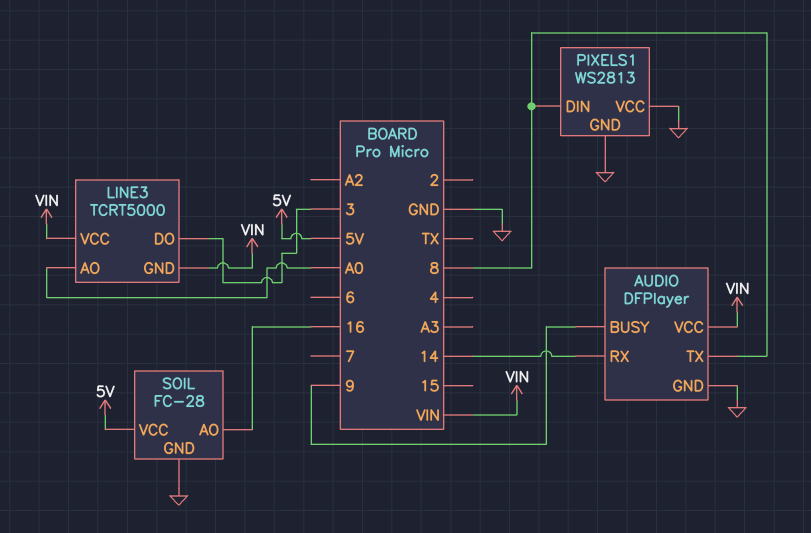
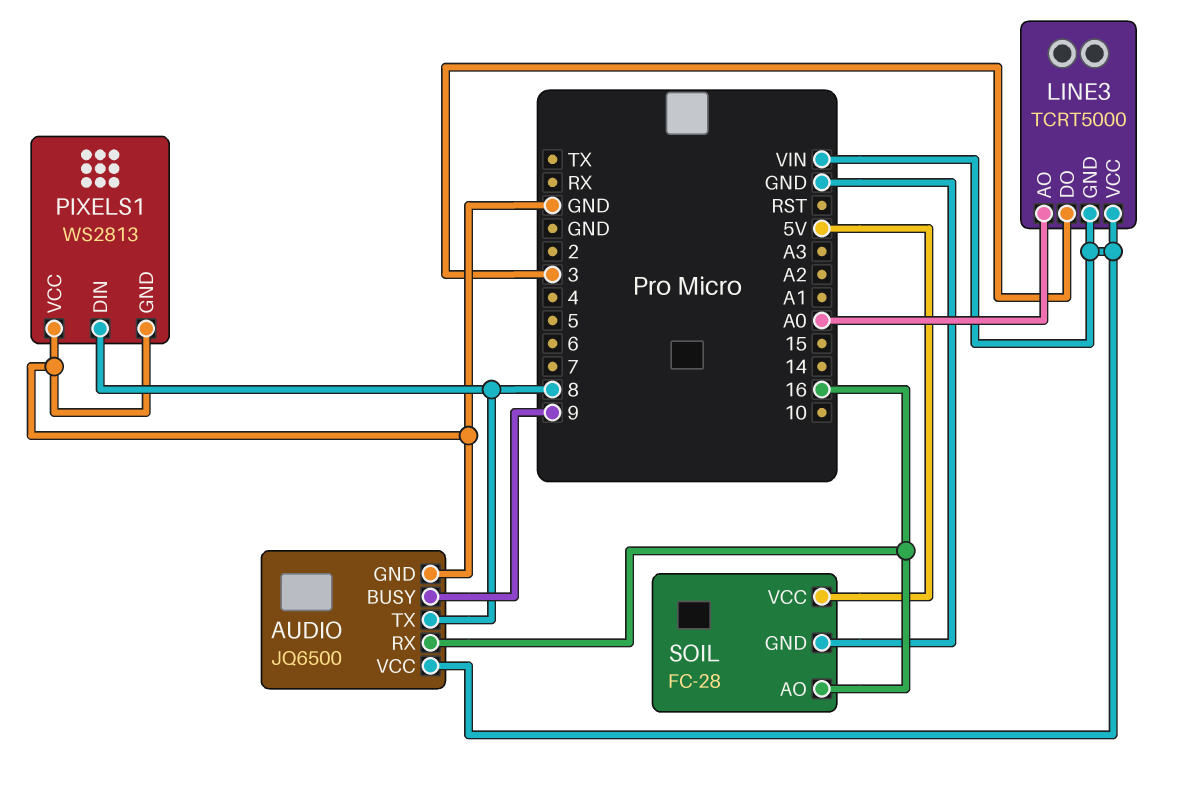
AUDIO: DFPlayer -> JQ6500
AUDIO pin RX: 14 -> 16

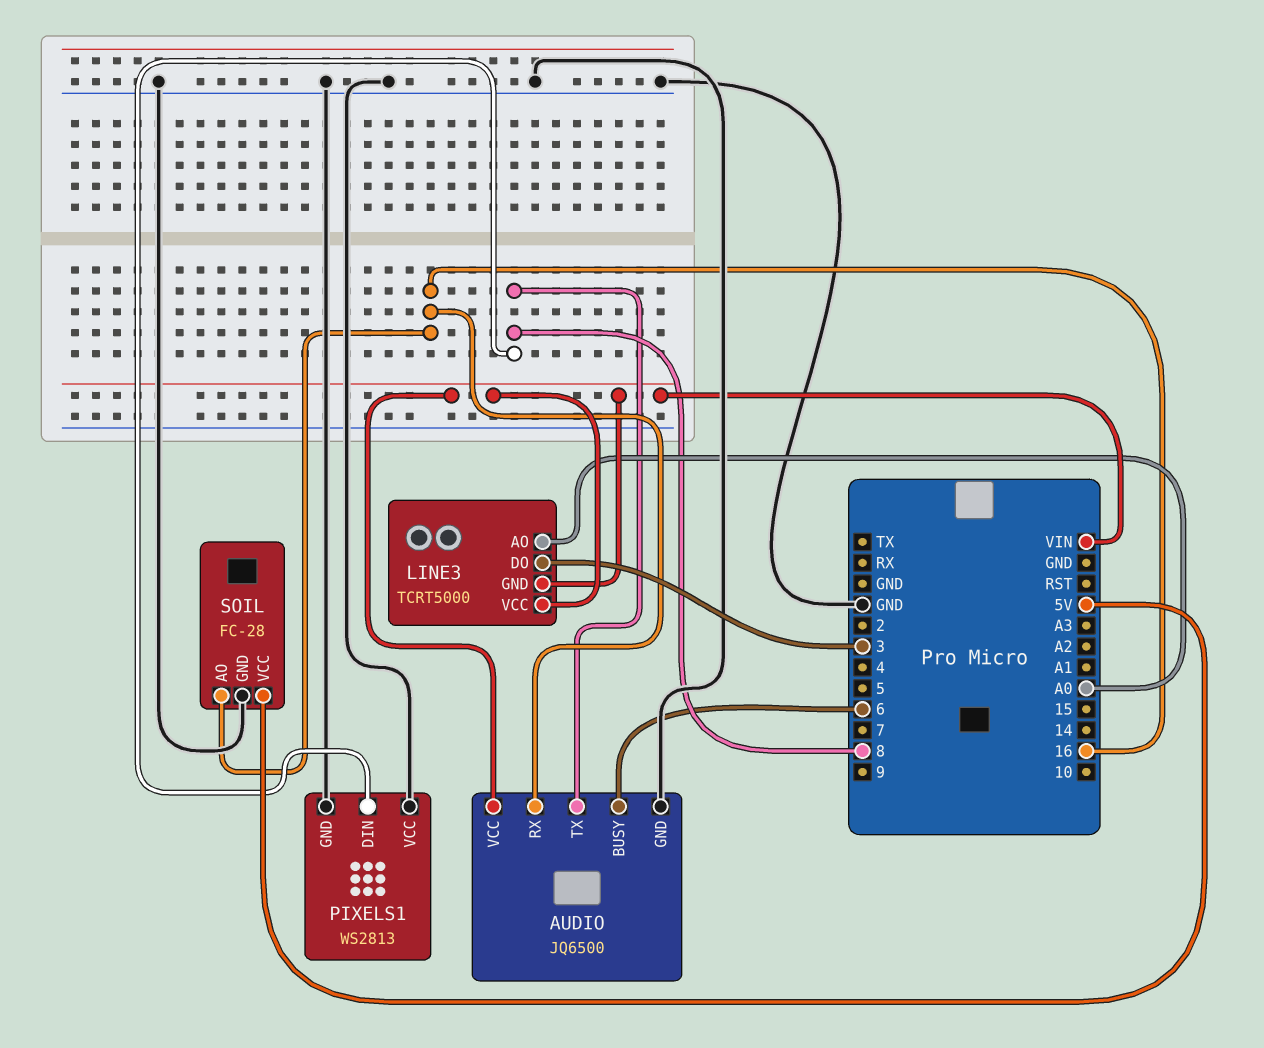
AUDIO pin BUSY: 9 -> 6

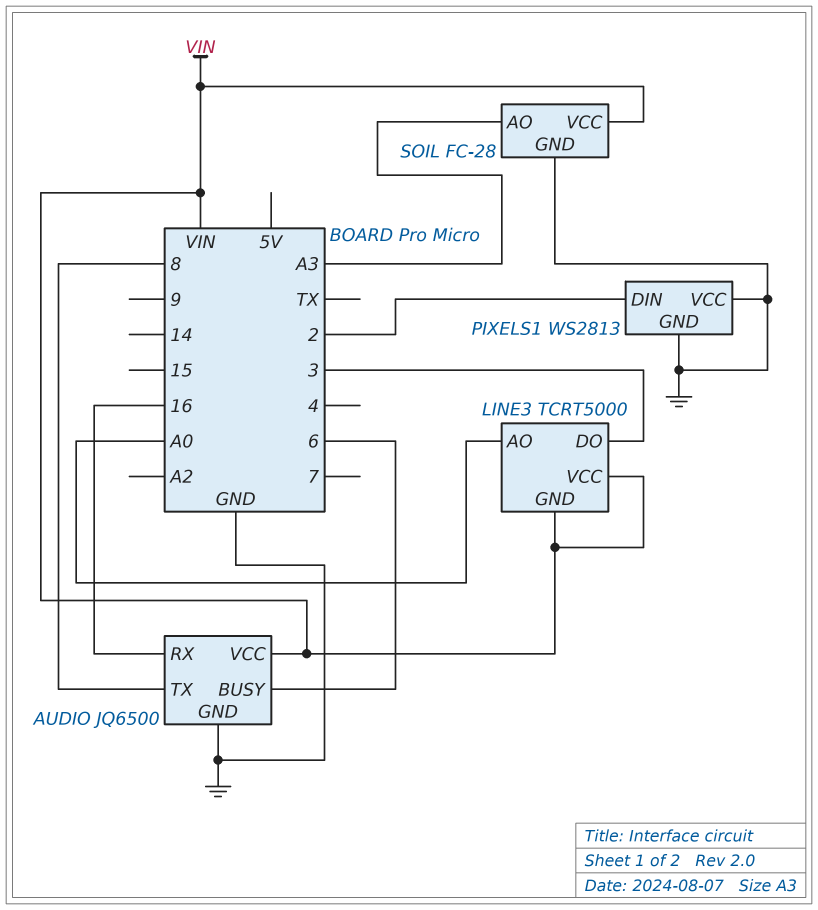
PIXELS1 pin DIN: 8 -> 2
SOIL pin AO: 16 -> A3
SOIL pin VCC: 5V -> VIN

